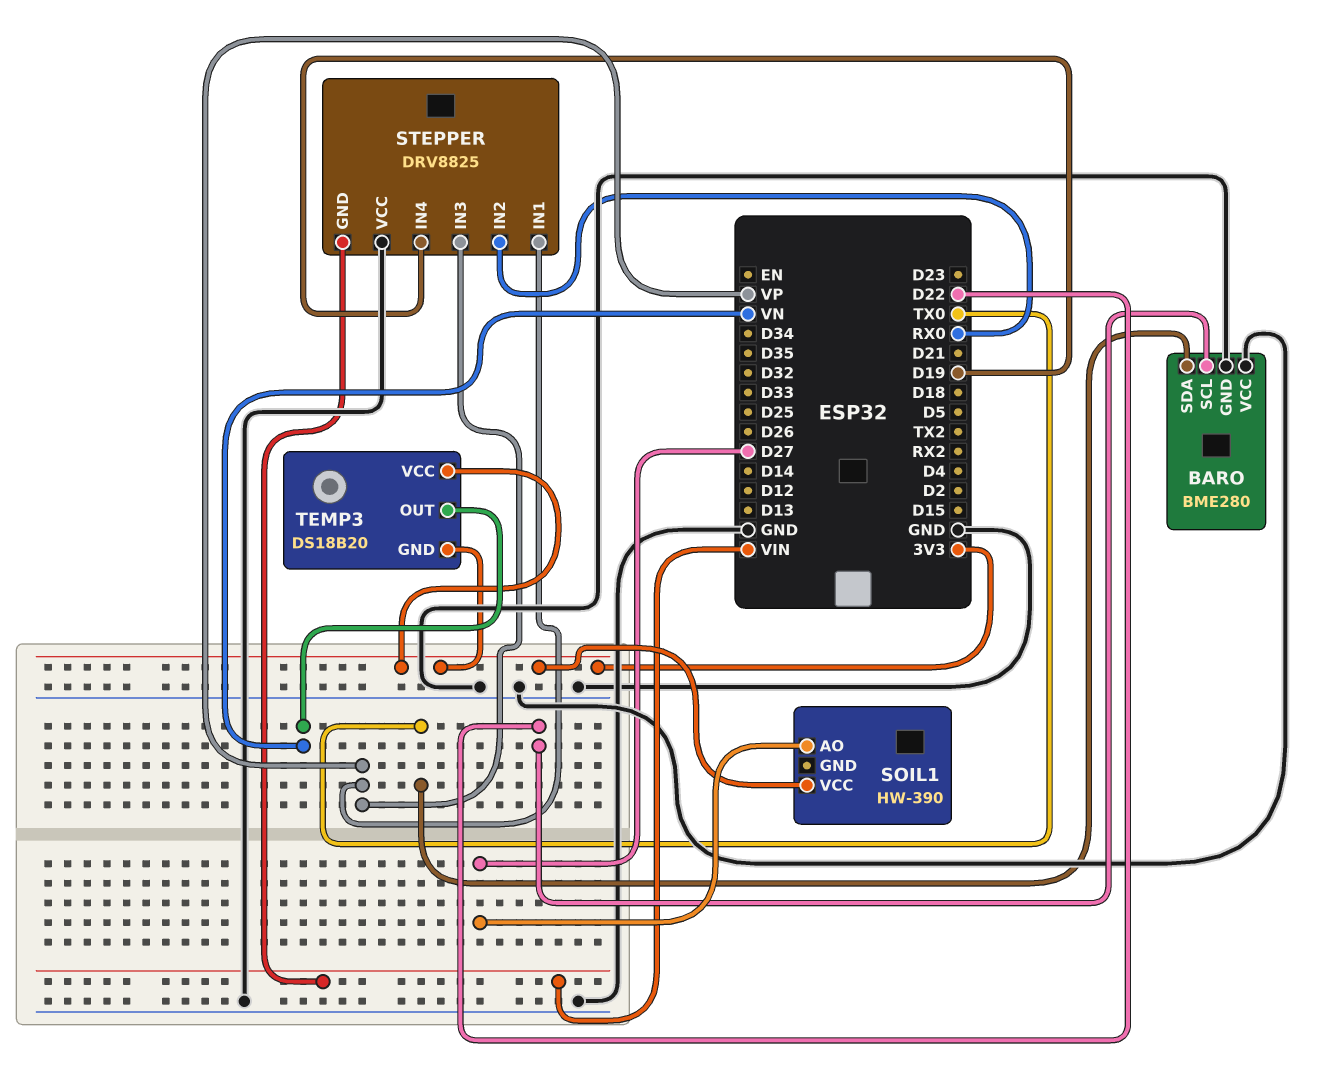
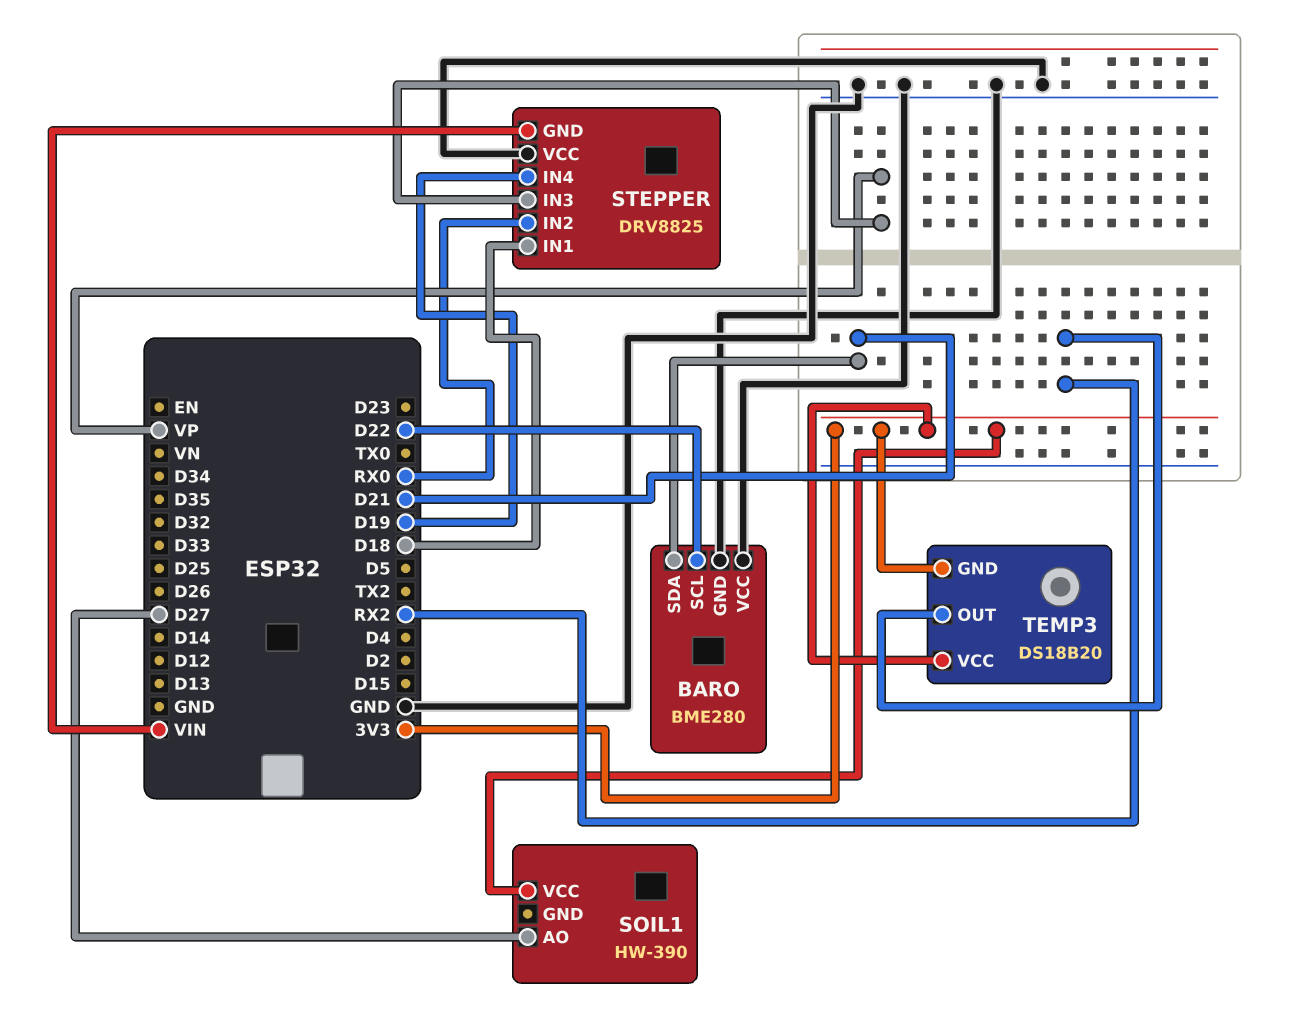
BARO pin SDA: TX0 -> D21
STEPPER pin IN1: VP -> D18
TEMP3 pin OUT: VN -> RX2

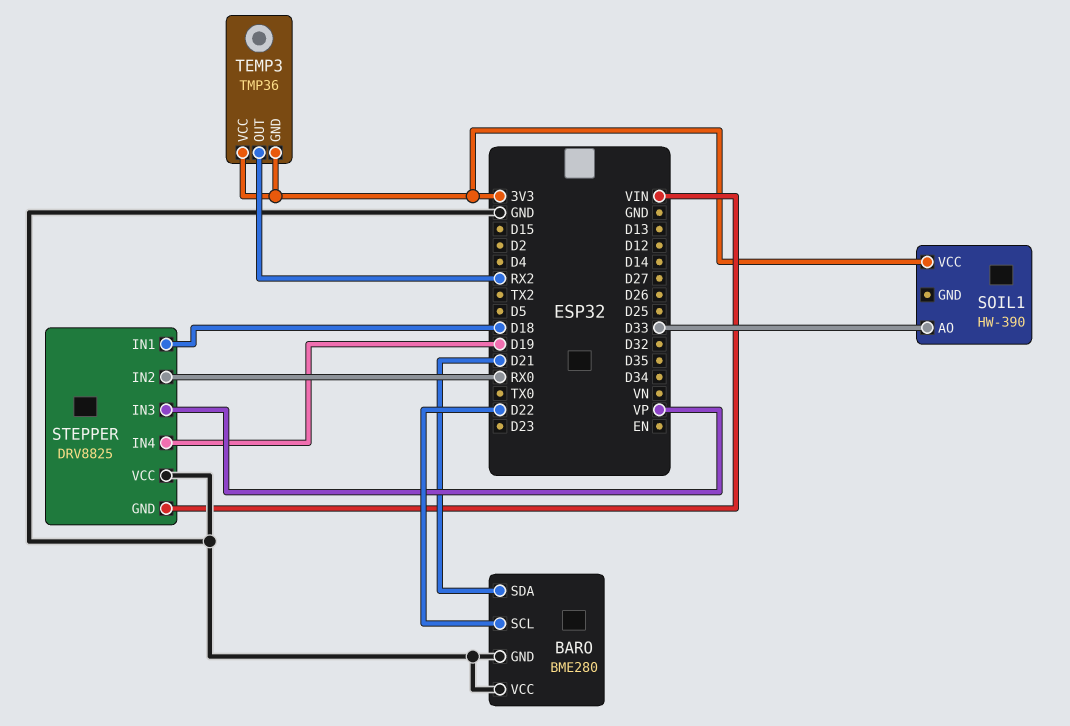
SOIL1 pin AO: D27 -> D33
TEMP3: DS18B20 -> TMP36

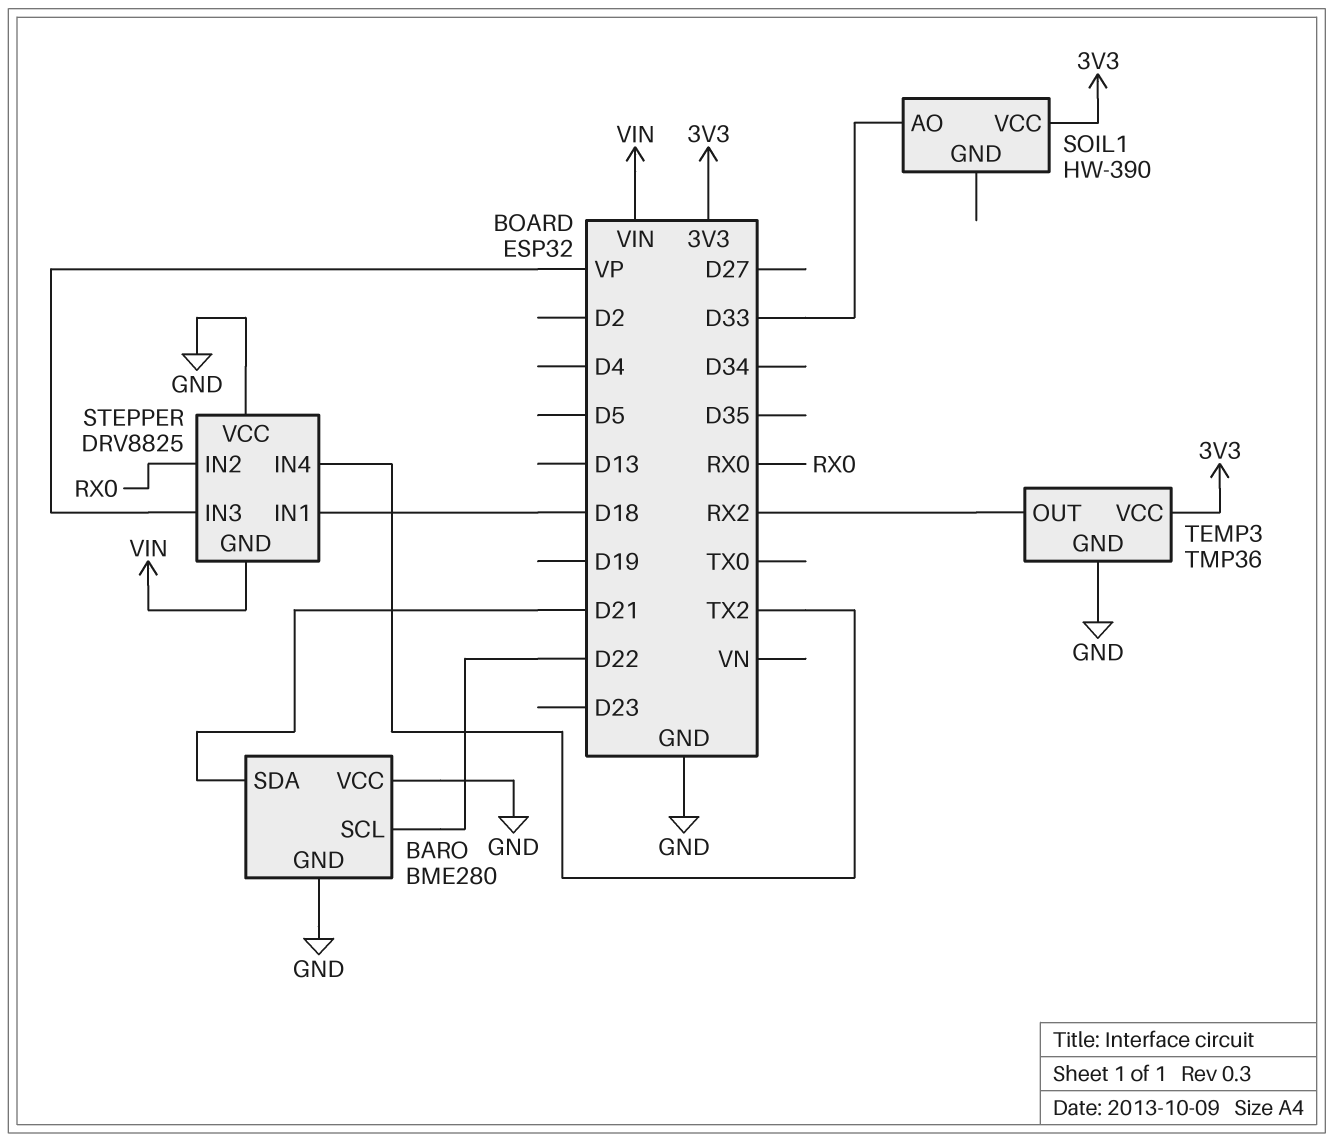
STEPPER pin IN4: D19 -> TX2
TEMP3 pin GND: 3V3 -> GND

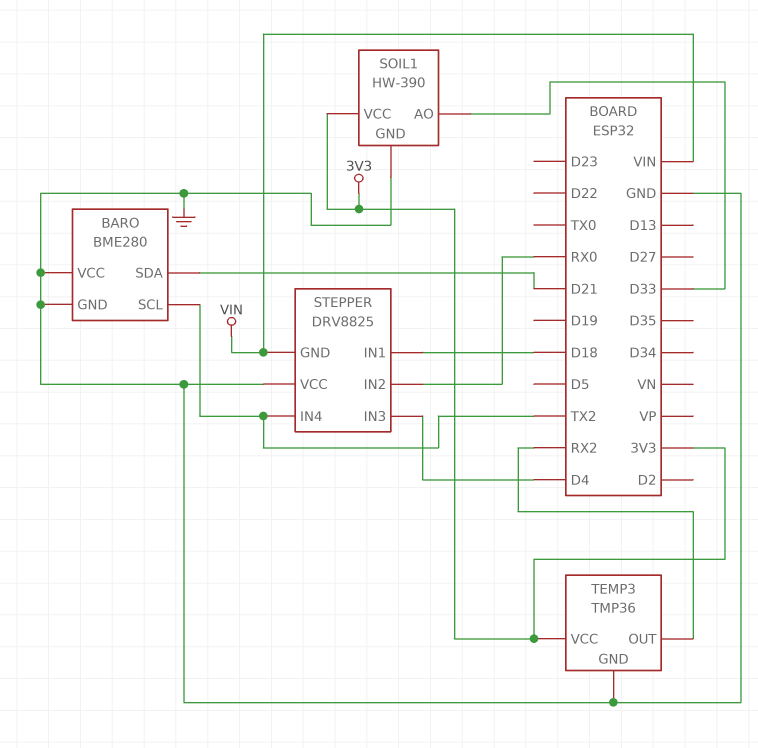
BARO pin SCL: D22 -> TX2
SOIL1 pin GND: none -> GND
STEPPER pin IN3: VP -> D4

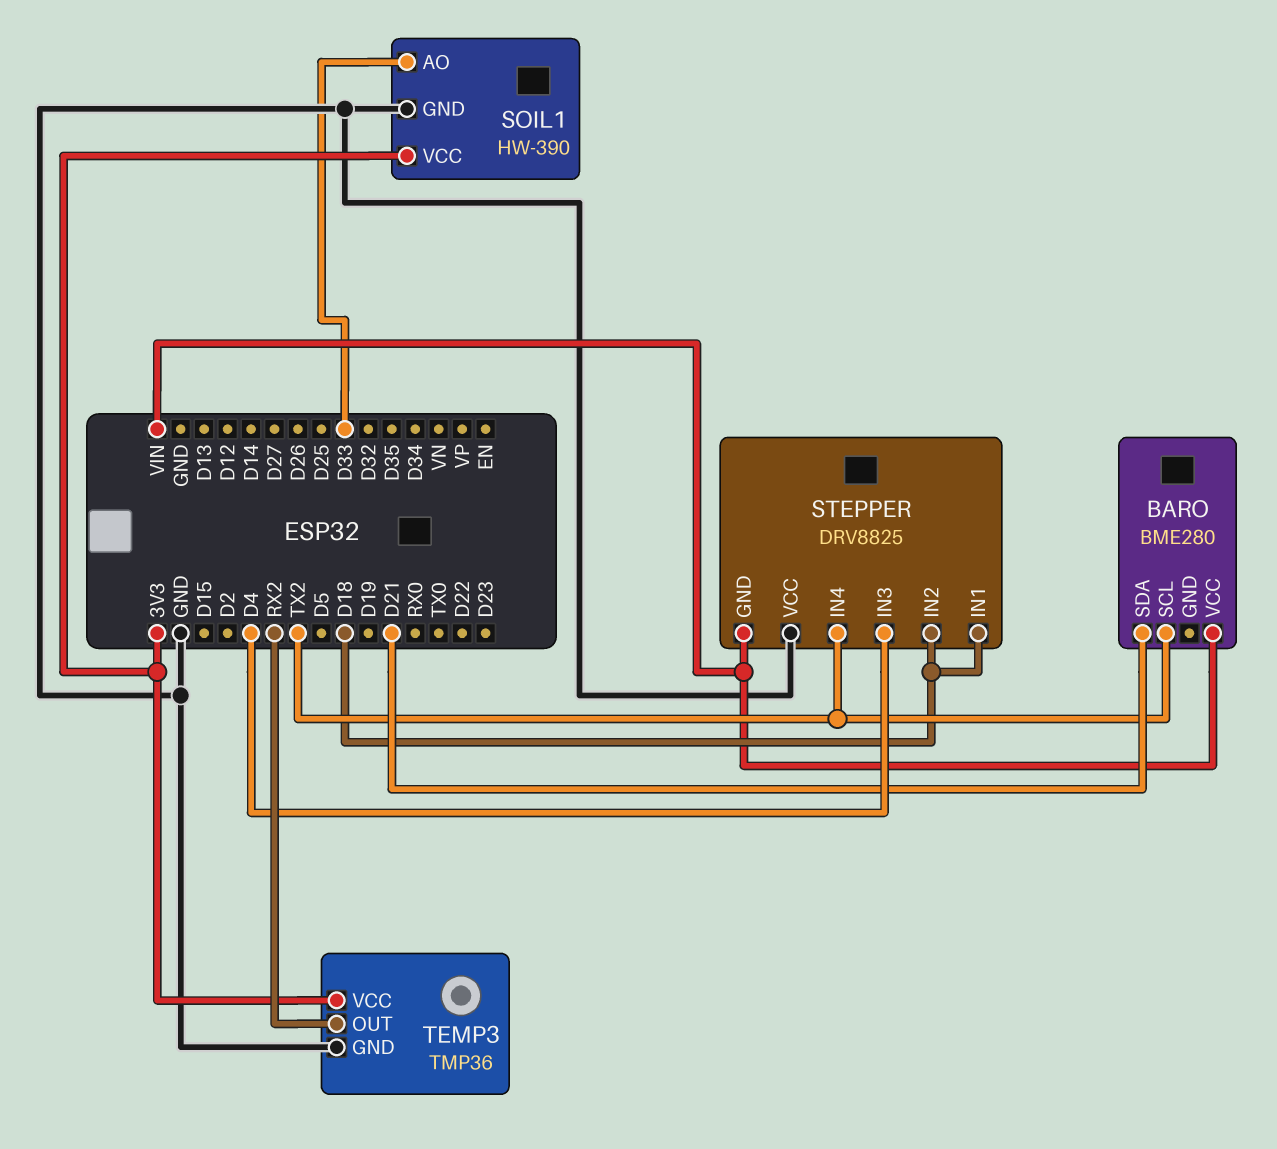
BARO pin GND: GND -> none
BARO pin VCC: GND -> VIN
STEPPER pin IN2: RX0 -> D18

